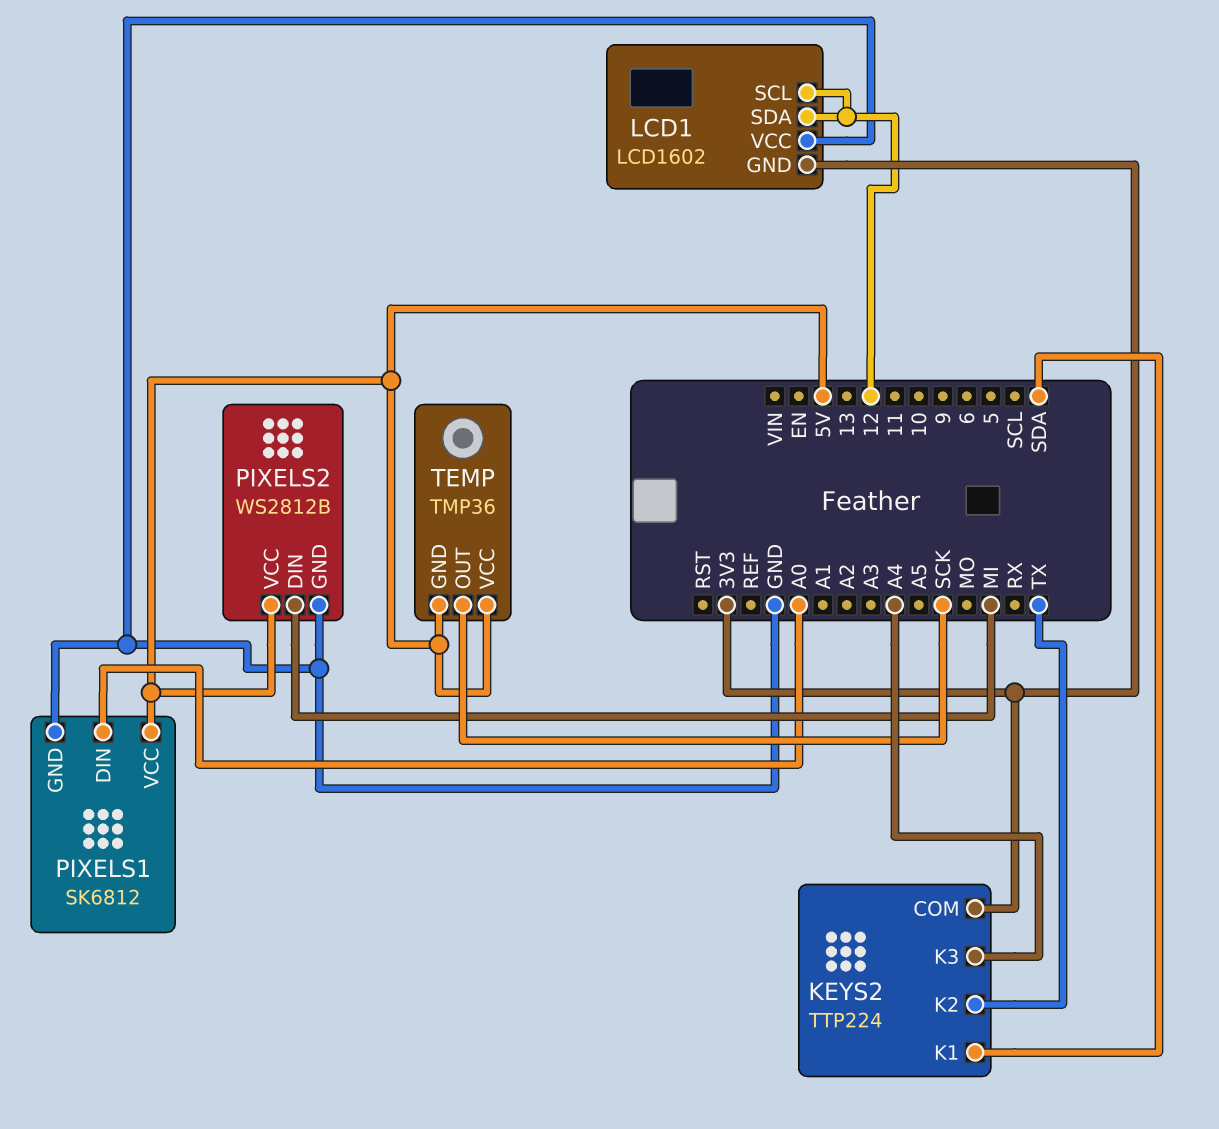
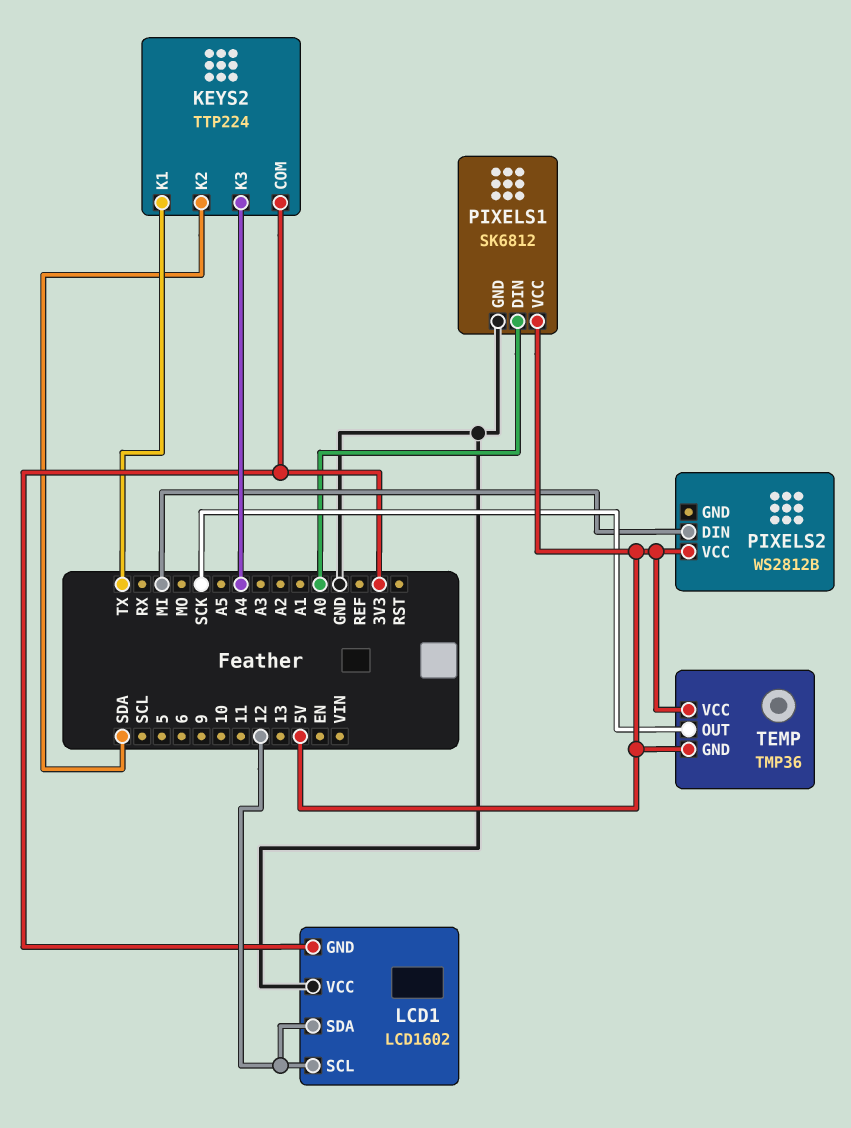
KEYS2 pin K1: SDA -> TX
KEYS2 pin K2: TX -> SDA
PIXELS2 pin GND: GND -> none

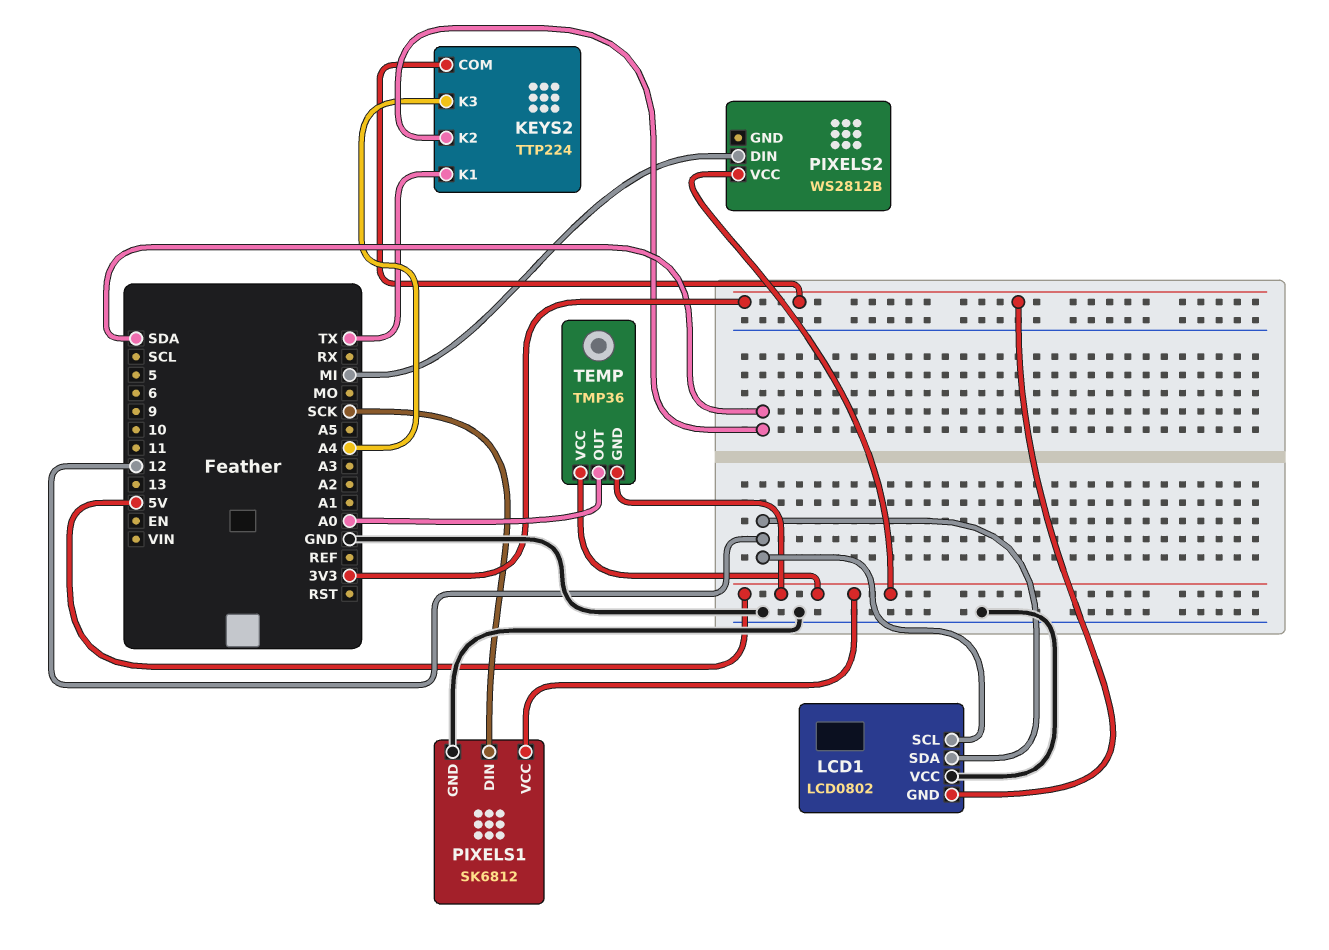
LCD1: LCD1602 -> LCD0802
PIXELS1 pin DIN: A0 -> SCK
TEMP pin OUT: SCK -> A0

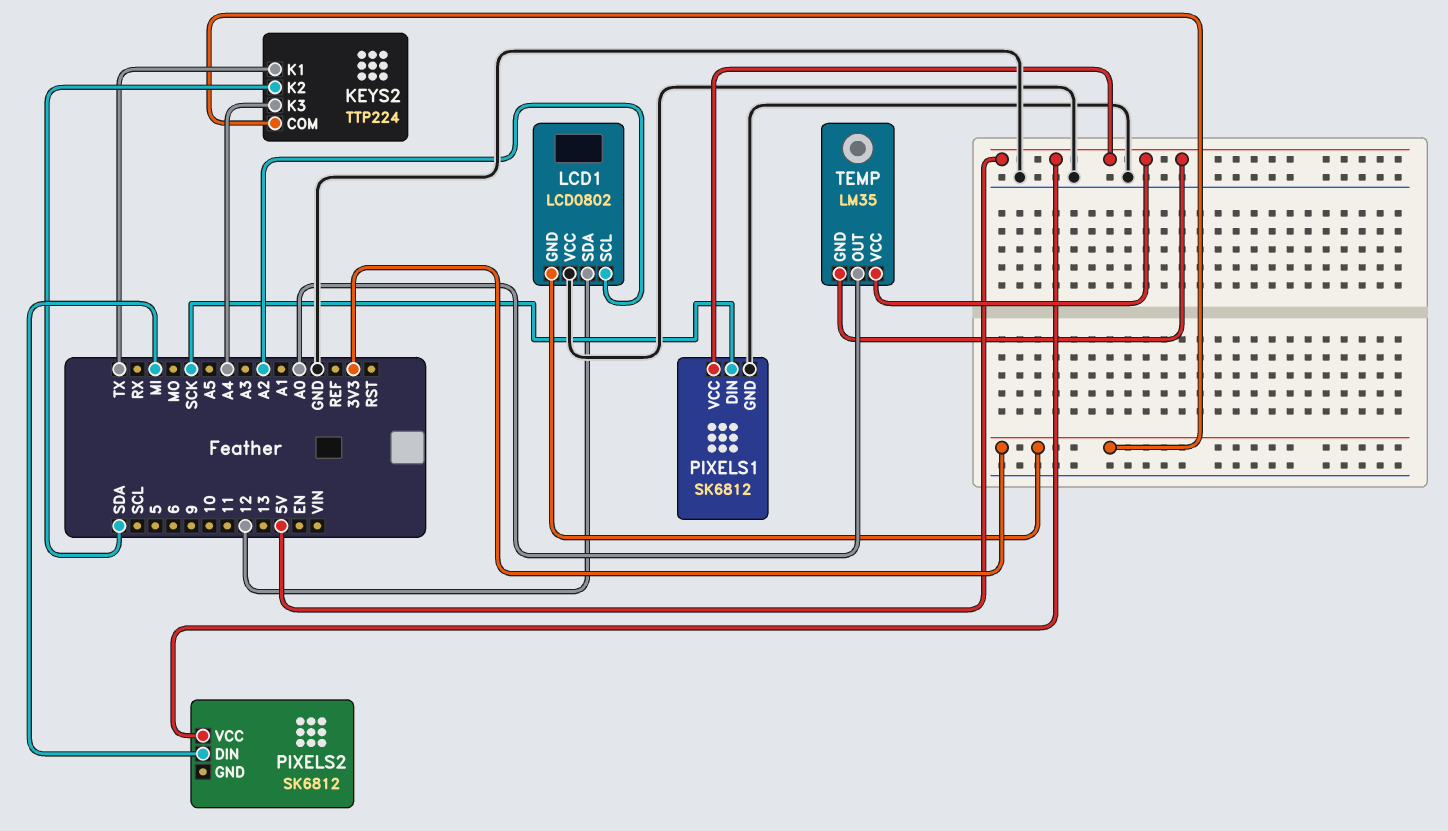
LCD1 pin SCL: 12 -> A2
PIXELS2: WS2812B -> SK6812
TEMP: TMP36 -> LM35

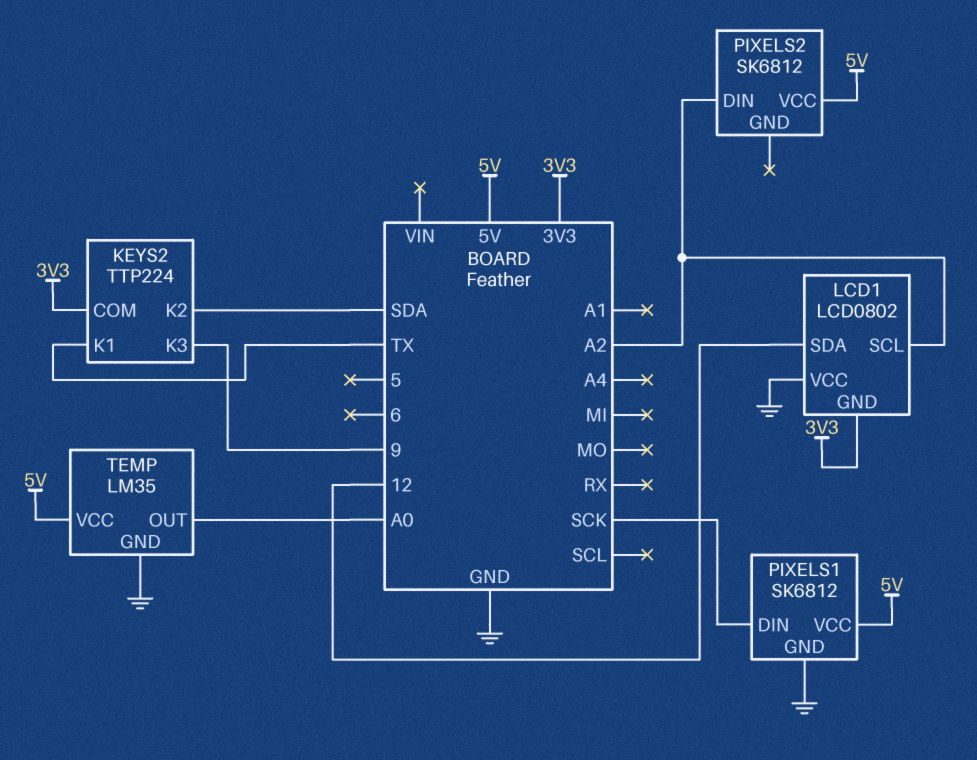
KEYS2 pin K3: A4 -> 9
PIXELS2 pin DIN: MI -> A2
TEMP pin GND: 5V -> GND

